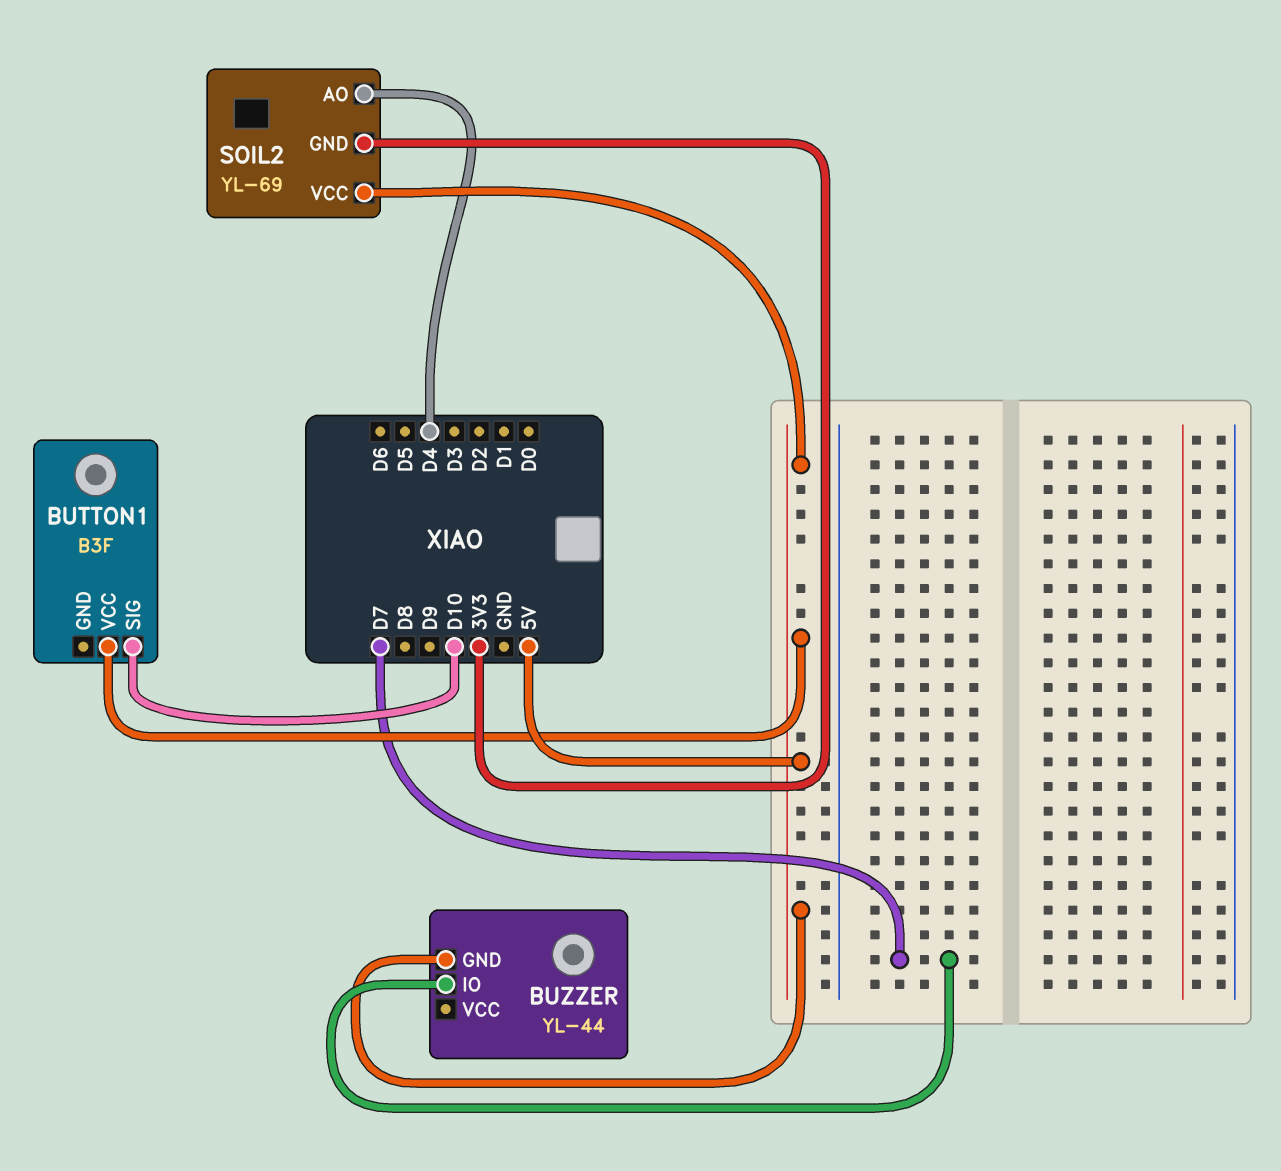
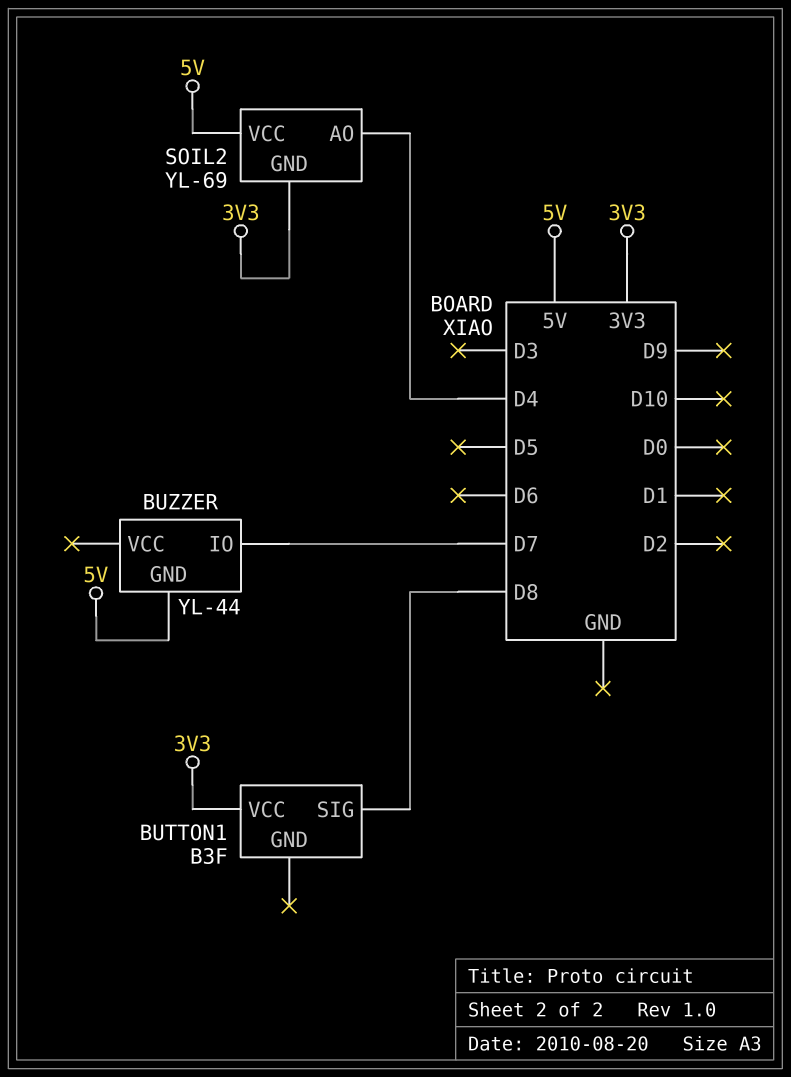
BUTTON1 pin SIG: D10 -> D8
BUTTON1 pin VCC: 5V -> 3V3

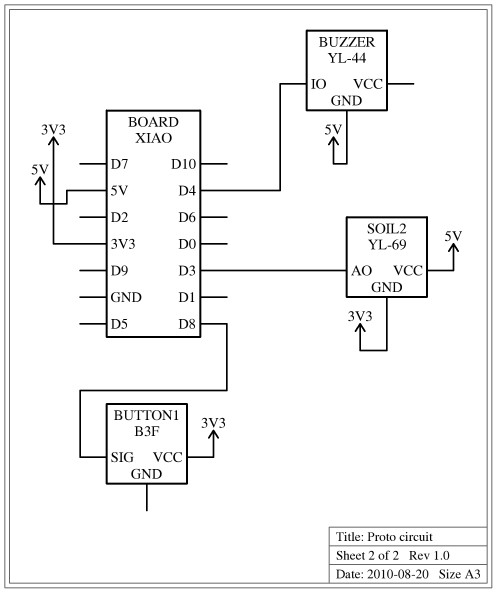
BUZZER pin IO: D7 -> D4
SOIL2 pin AO: D4 -> D3

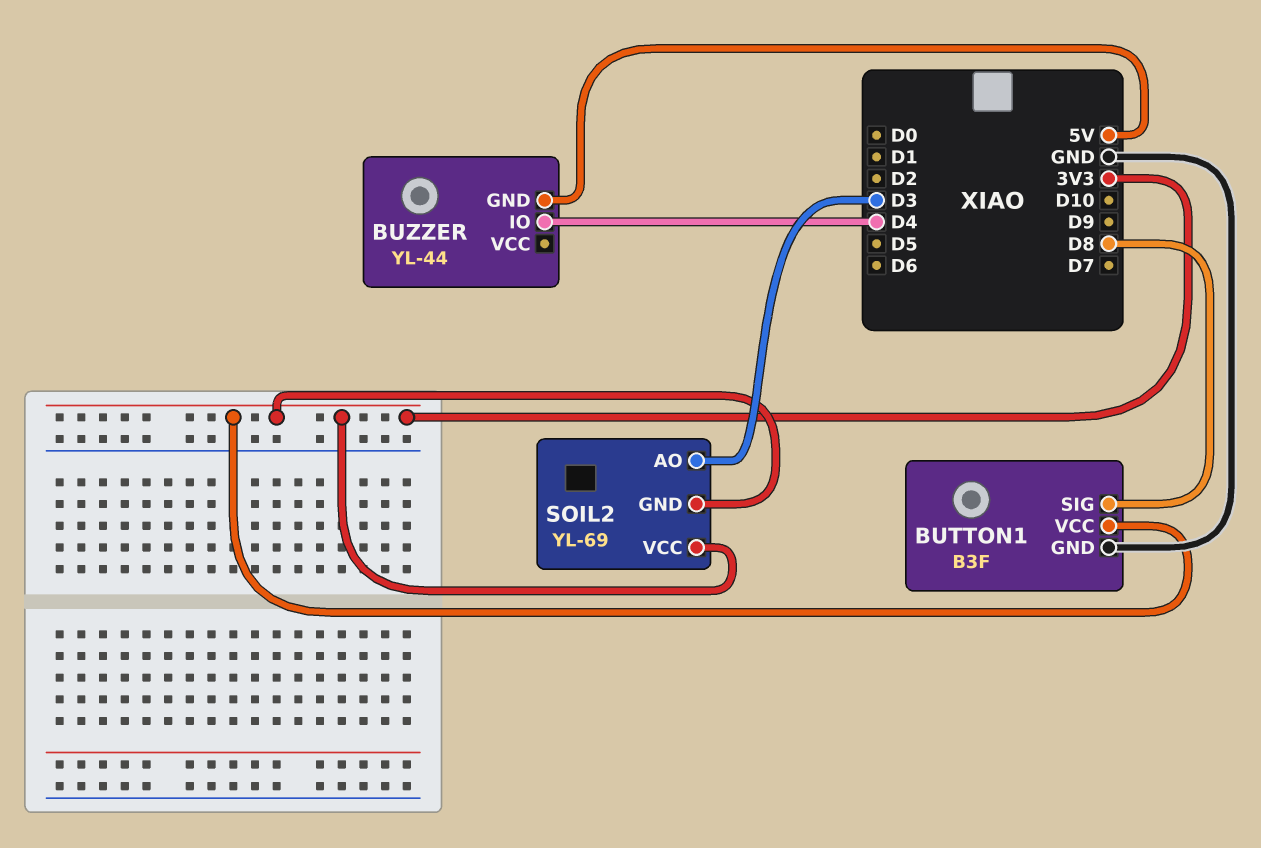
BUTTON1 pin GND: none -> GND
SOIL2 pin VCC: 5V -> 3V3

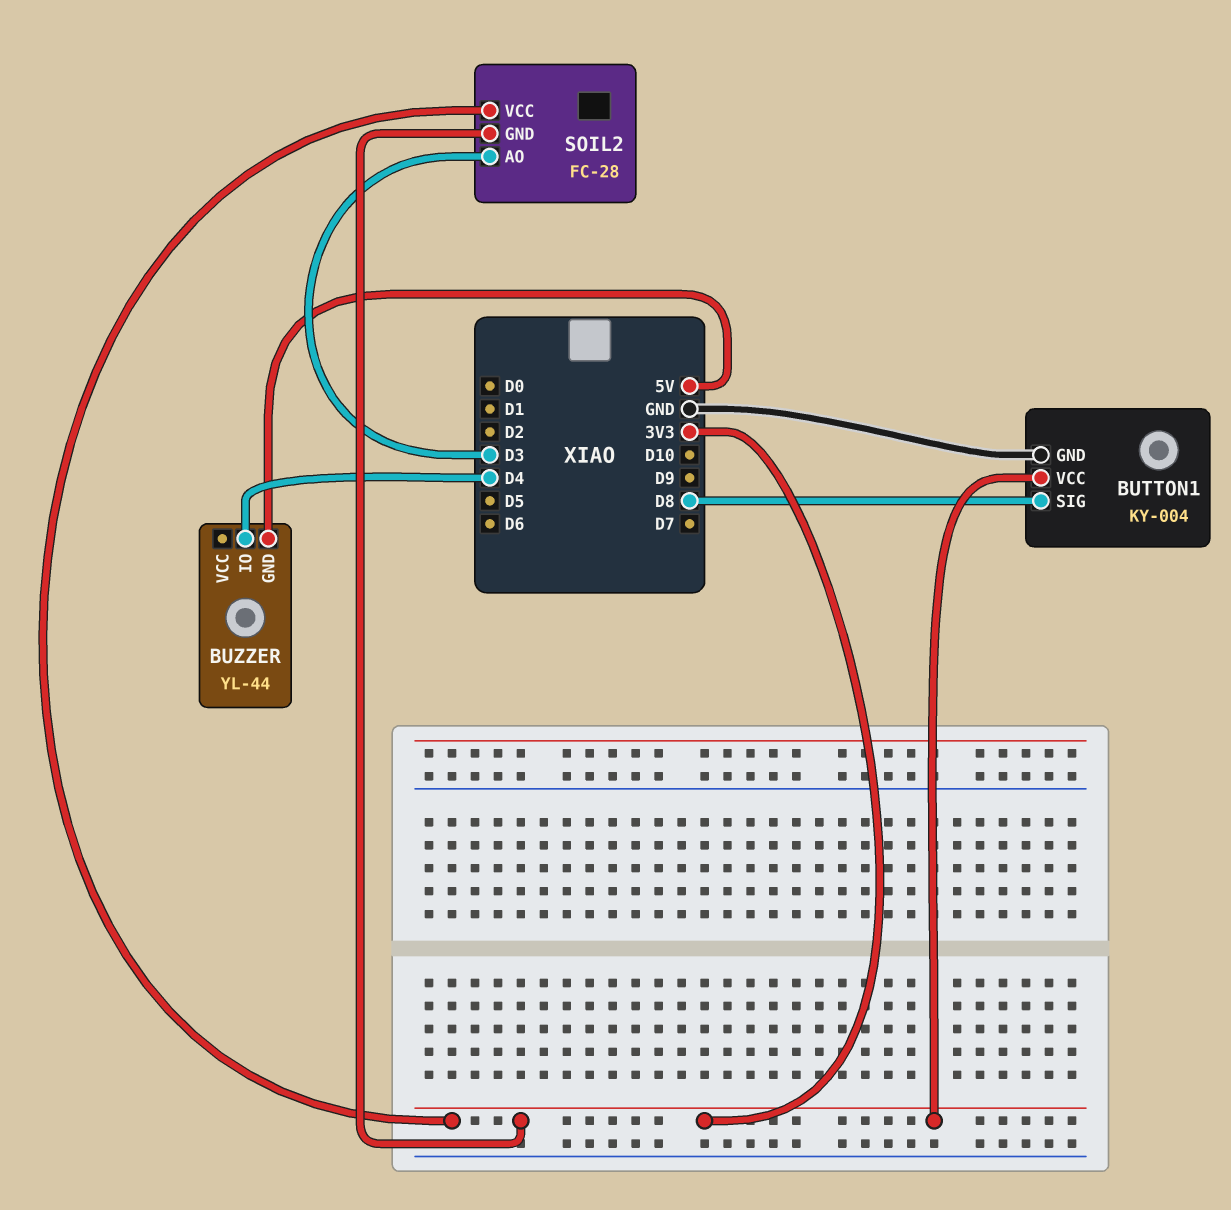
BUTTON1: B3F -> KY-004
SOIL2: YL-69 -> FC-28

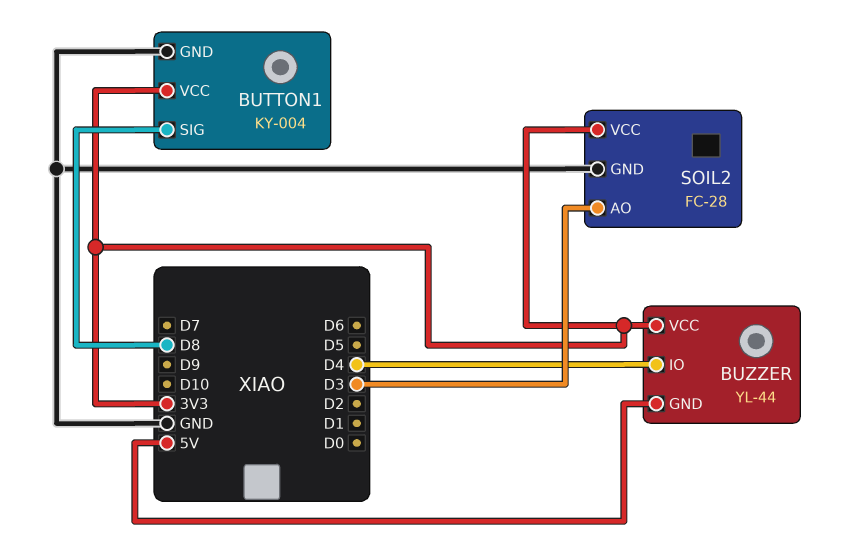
BUZZER pin VCC: none -> 3V3
SOIL2 pin GND: 3V3 -> GND

